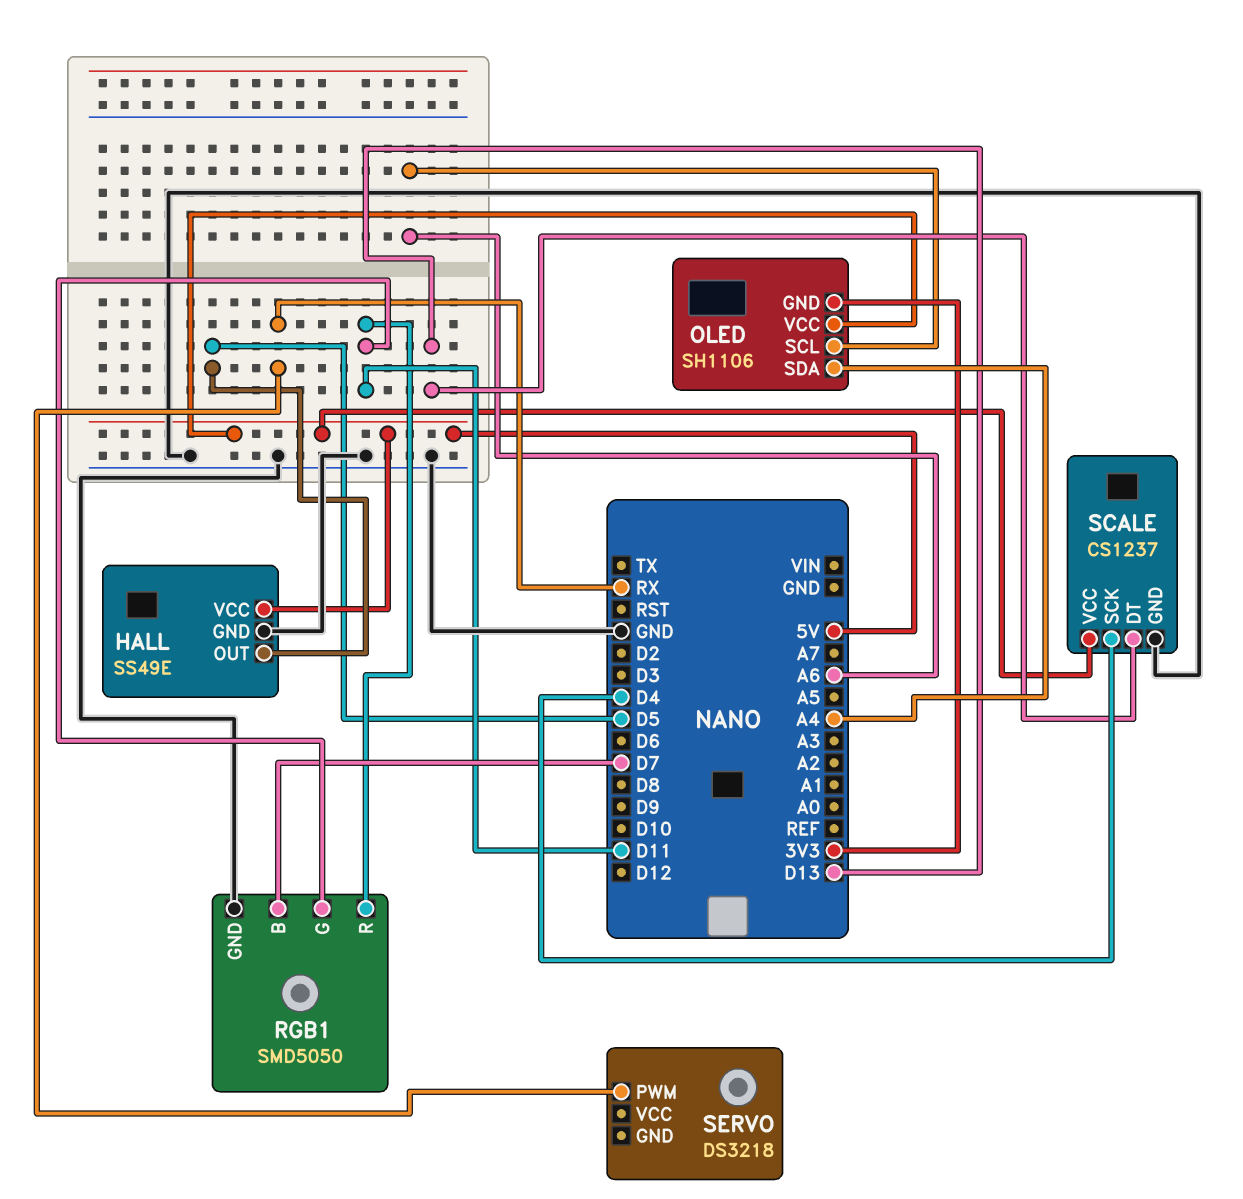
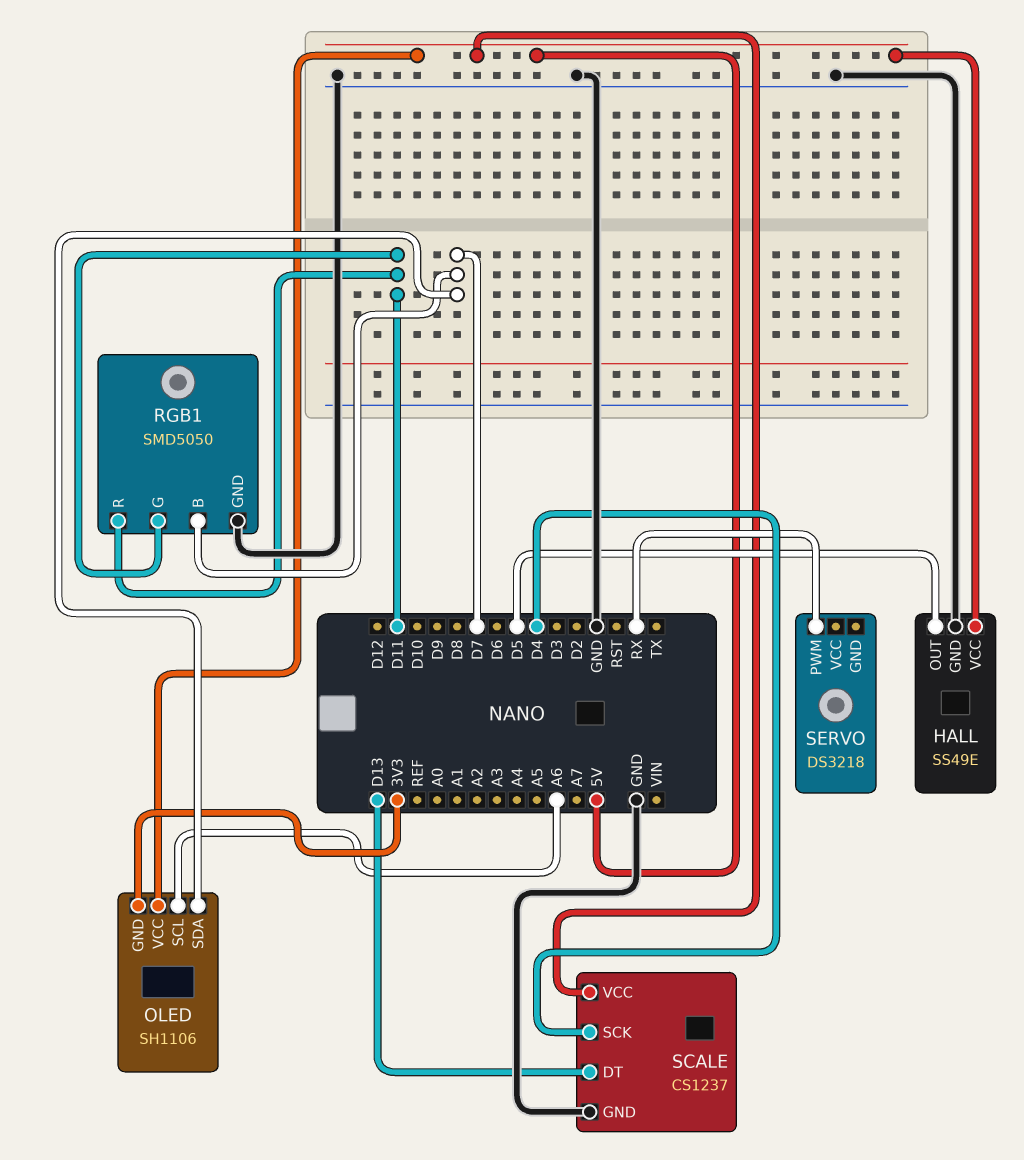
OLED pin SDA: A4 -> D7

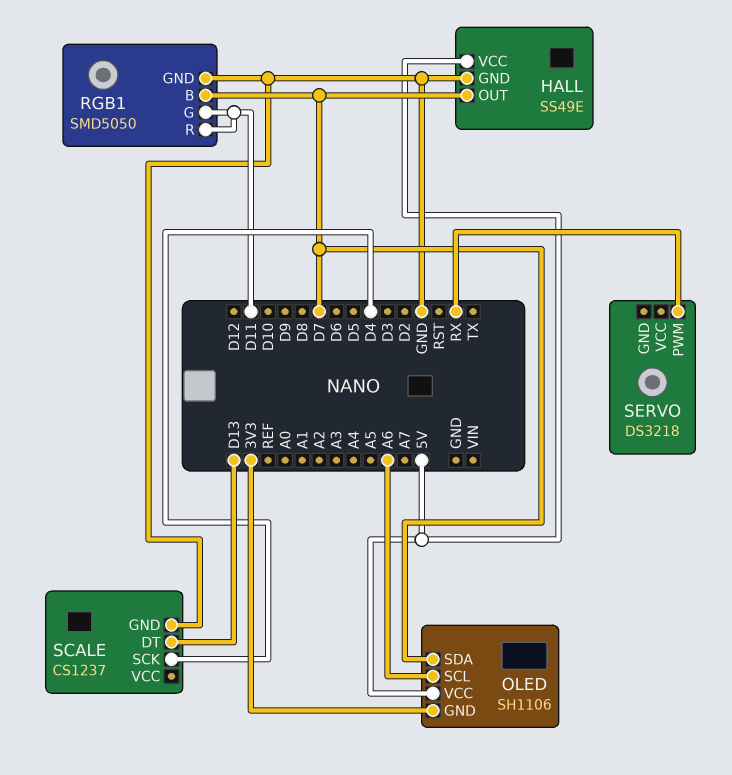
HALL pin OUT: D5 -> D7
SCALE pin VCC: 5V -> none

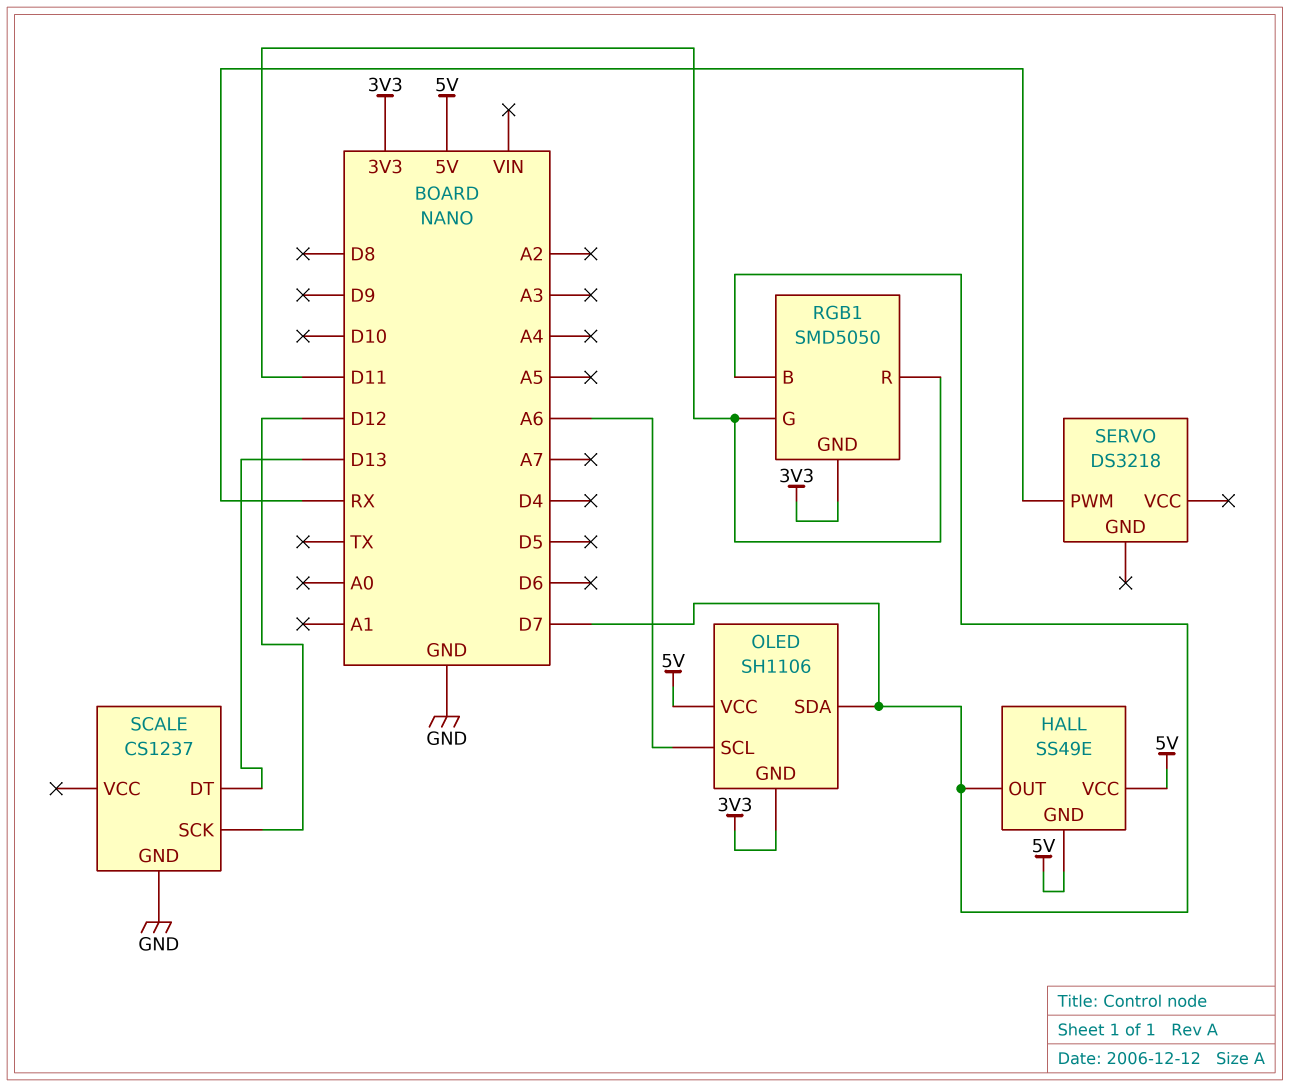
HALL pin GND: GND -> 5V
RGB1 pin GND: GND -> 3V3
SCALE pin SCK: D4 -> D12

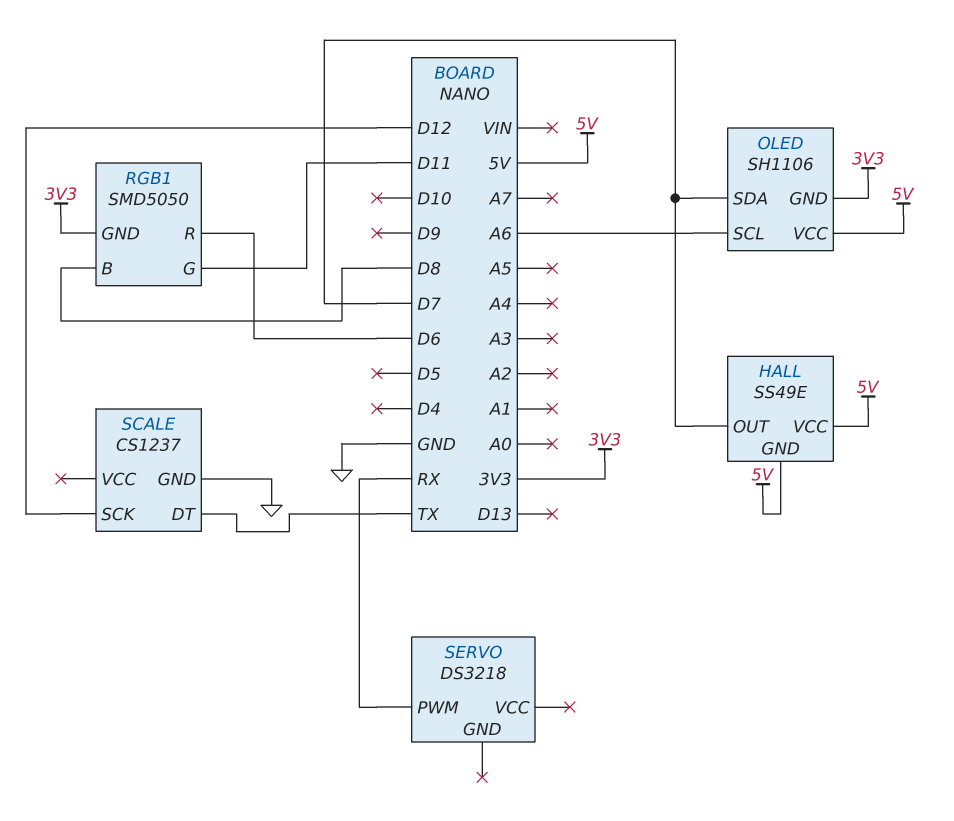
RGB1 pin B: D7 -> D8
RGB1 pin R: D11 -> D6
SCALE pin DT: D13 -> TX

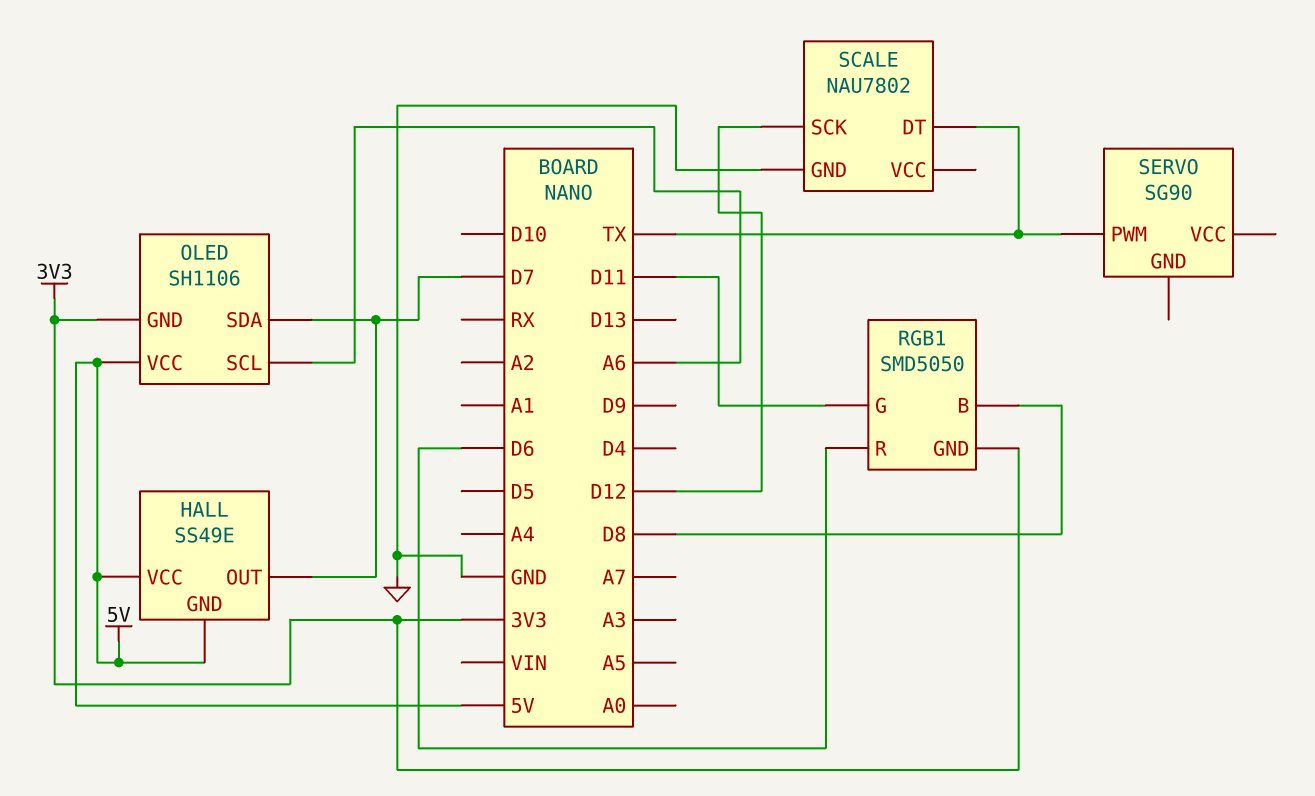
SCALE: CS1237 -> NAU7802
SERVO: DS3218 -> SG90
SERVO pin PWM: RX -> TX

